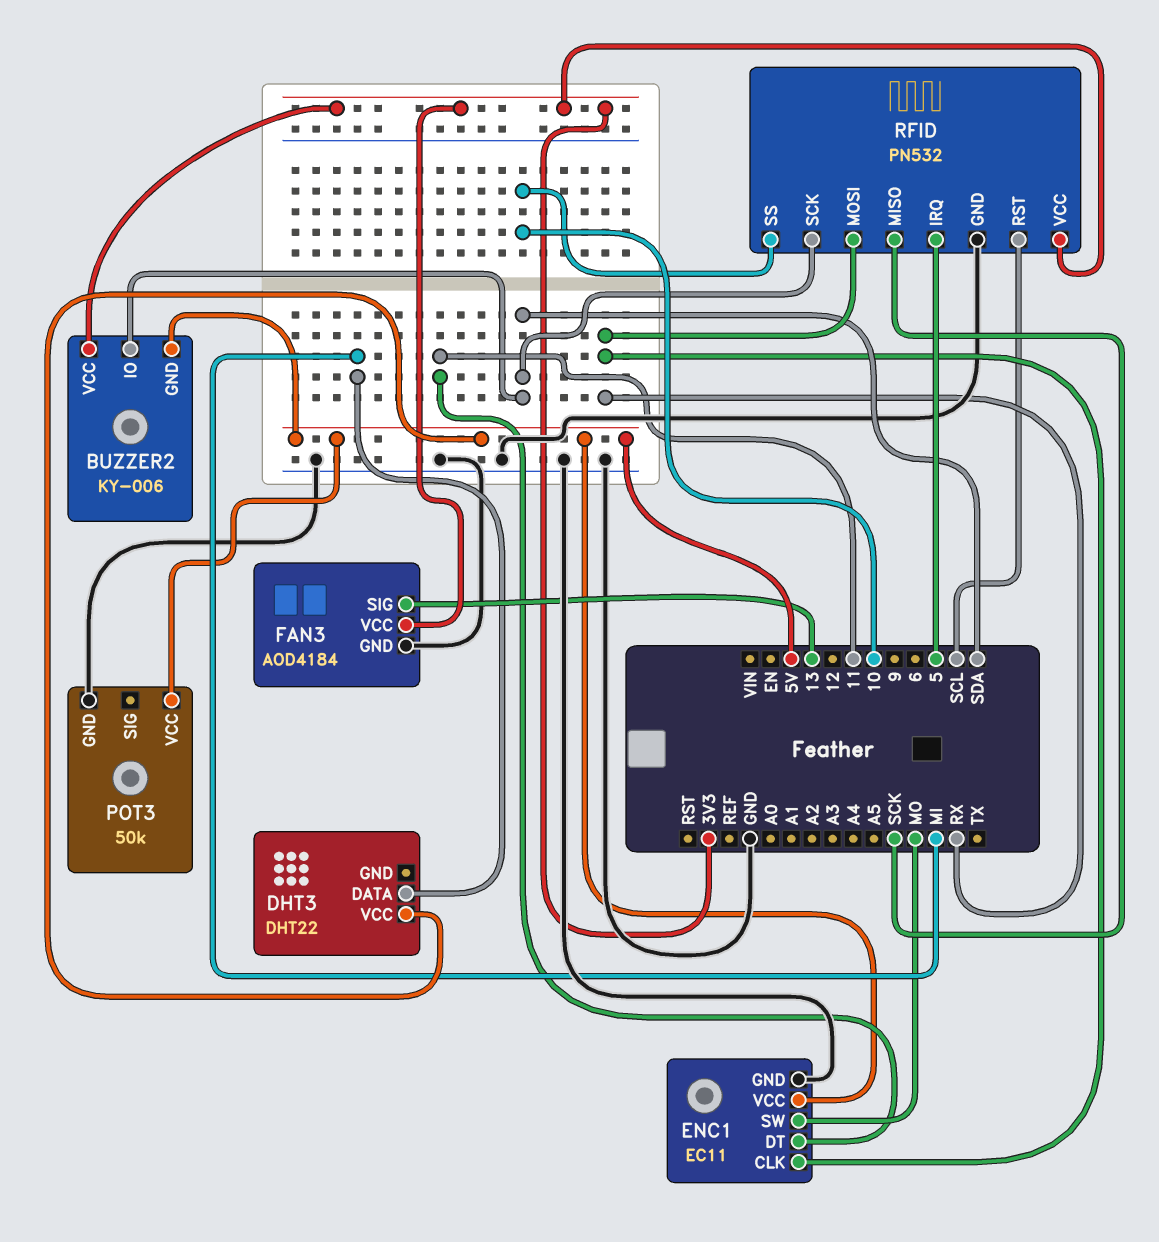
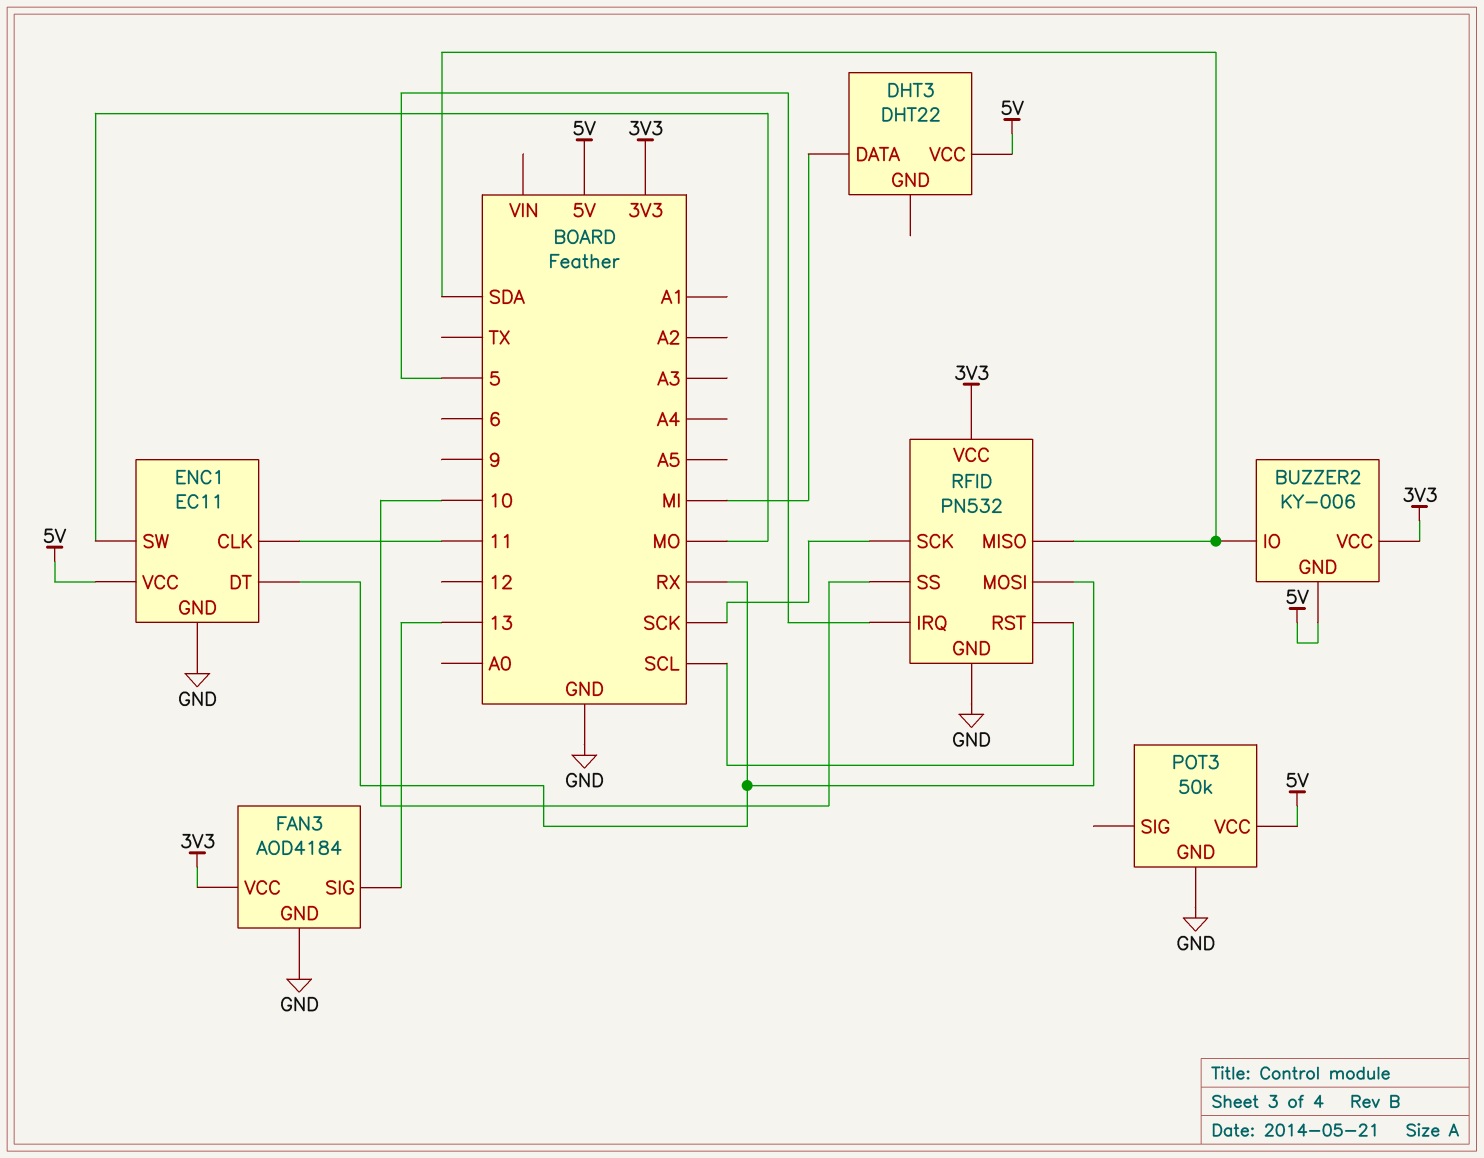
ENC1 pin CLK: RX -> 11
ENC1 pin DT: 11 -> RX
RFID pin MISO: SCK -> SDA
RFID pin SCK: SDA -> SCK

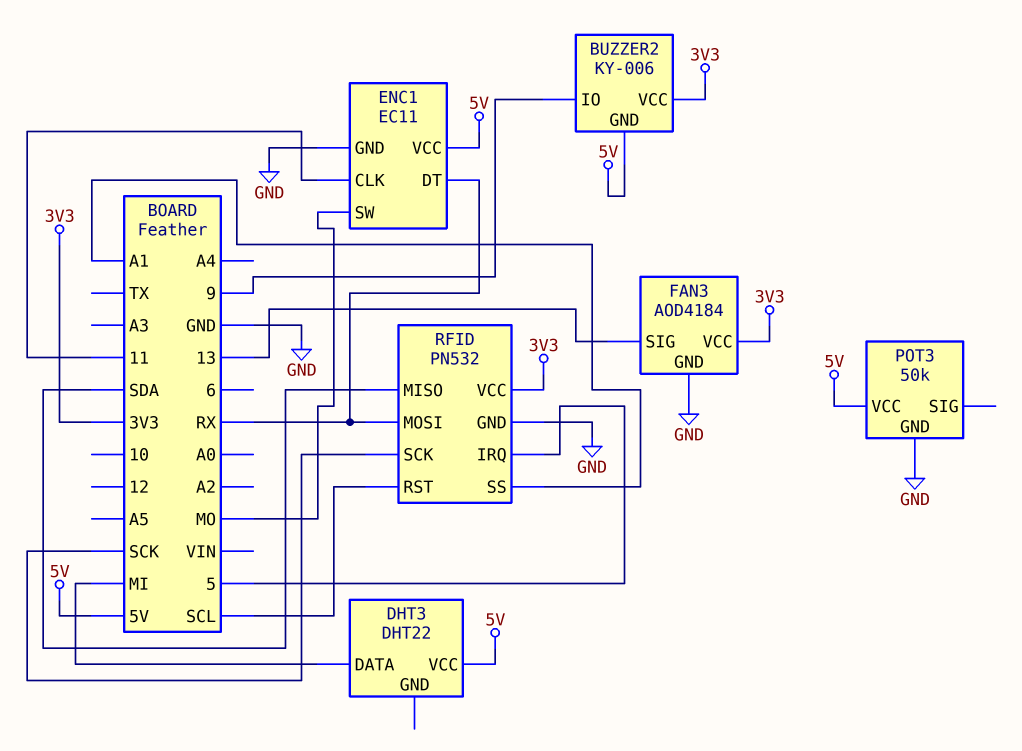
BUZZER2 pin IO: SDA -> 9
RFID pin SS: 10 -> A1

